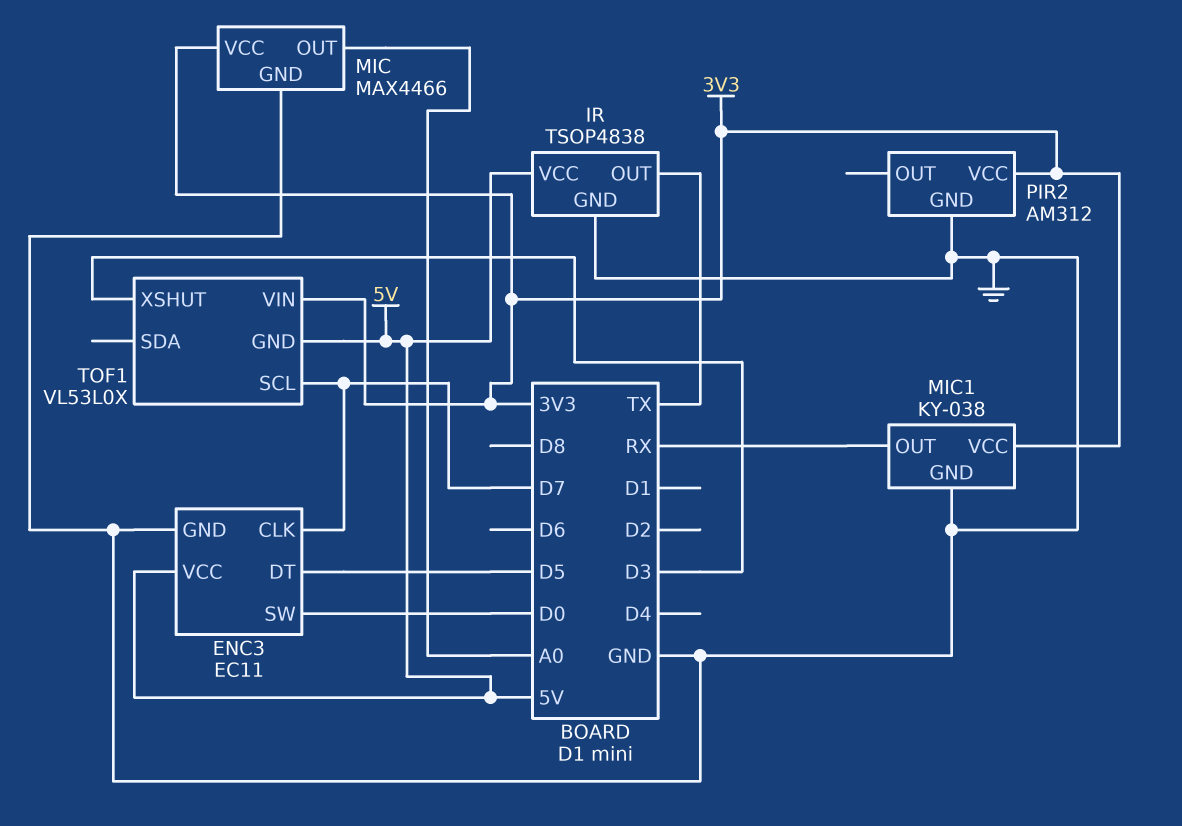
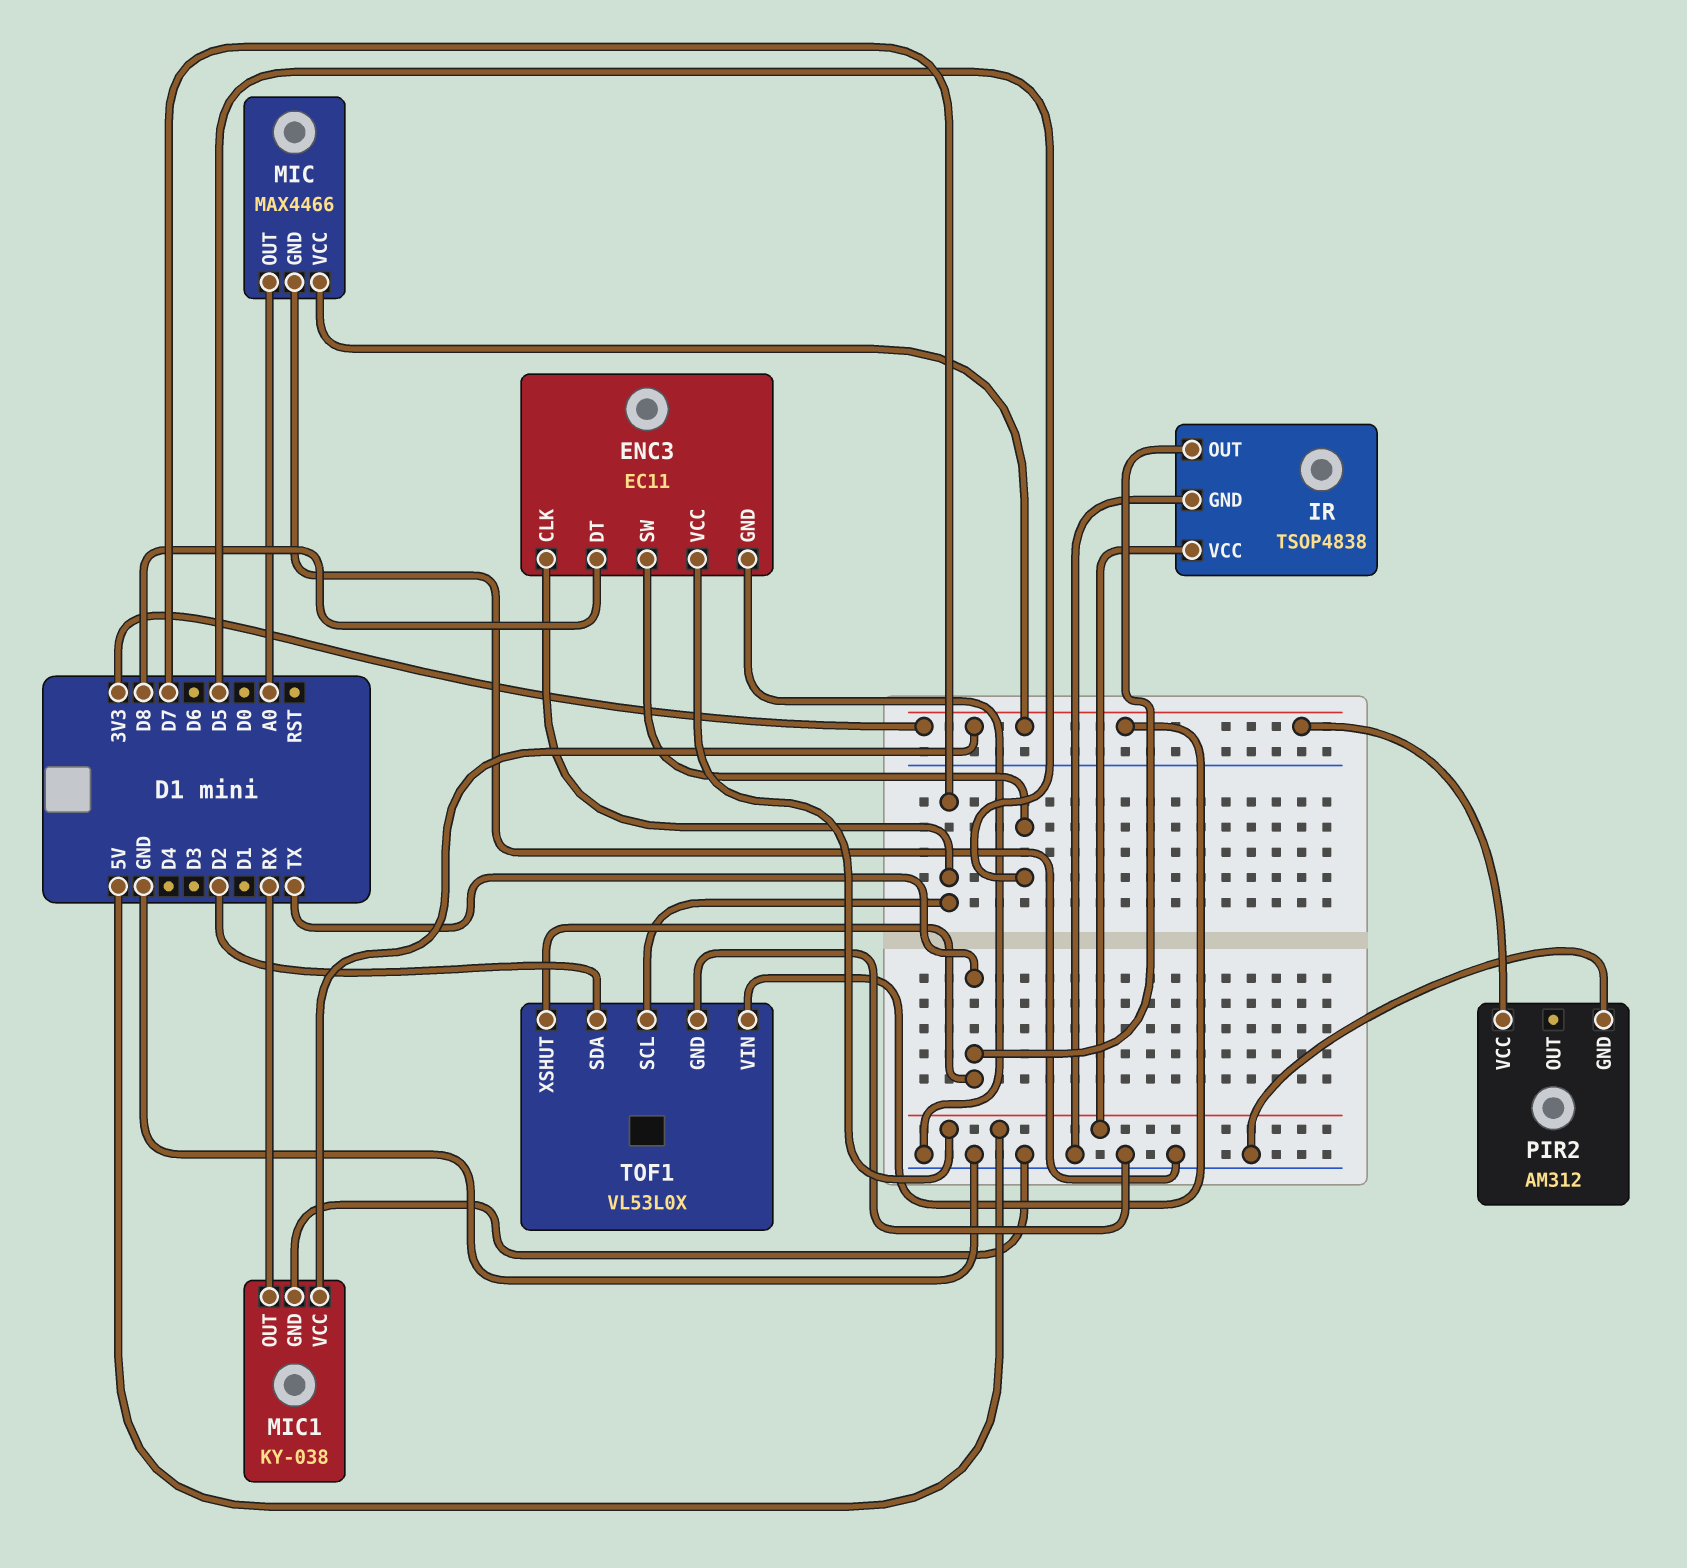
ENC3 pin DT: D5 -> D8
ENC3 pin SW: D0 -> D5
TOF1 pin GND: 5V -> GND
TOF1 pin SDA: none -> D2
TOF1 pin XSHUT: D3 -> TX

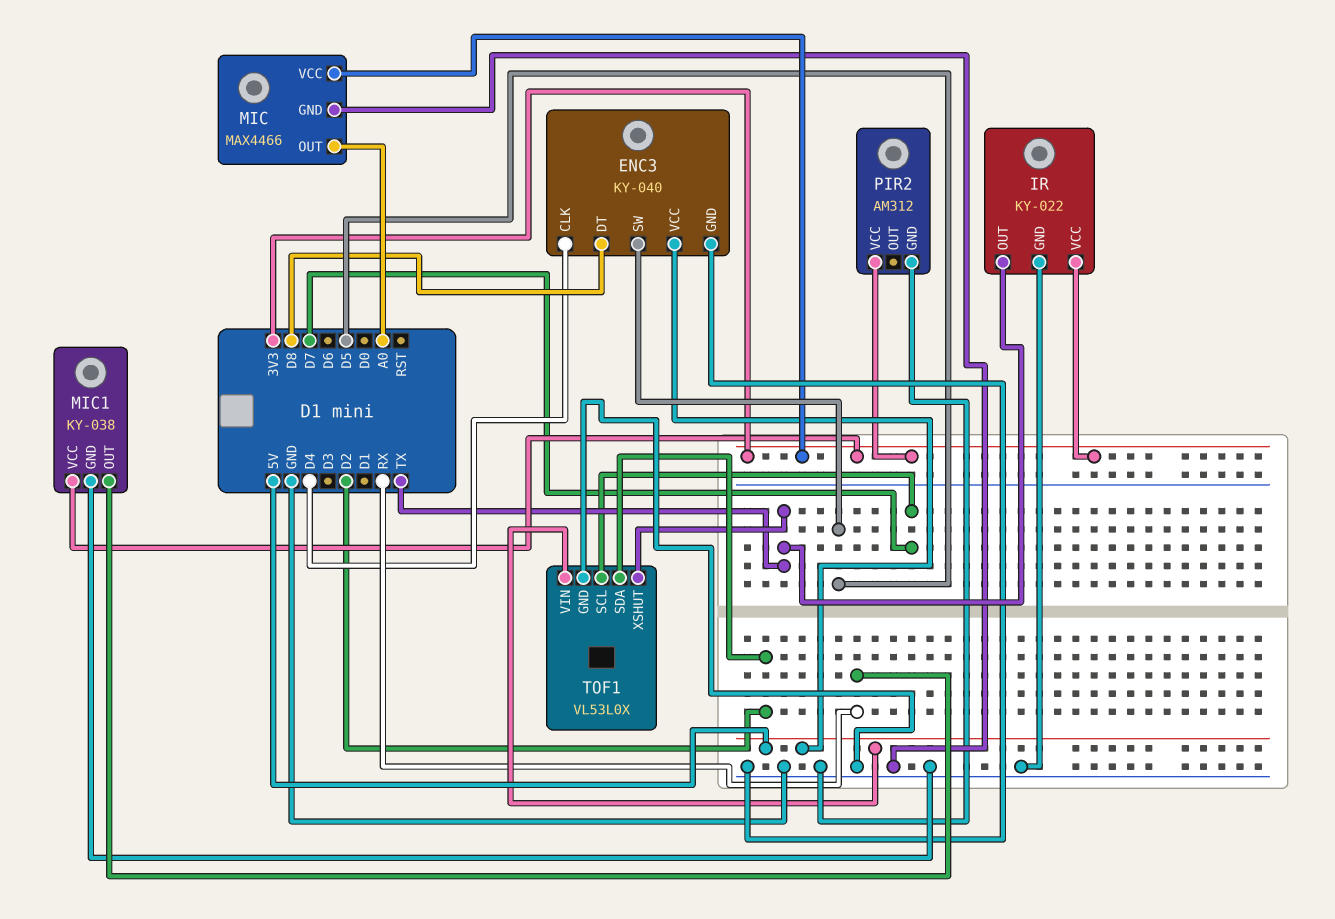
ENC3: EC11 -> KY-040
ENC3 pin CLK: D7 -> D4
IR: TSOP4838 -> KY-022
IR pin VCC: 5V -> 3V3
TOF1 pin VIN: 3V3 -> 5V

